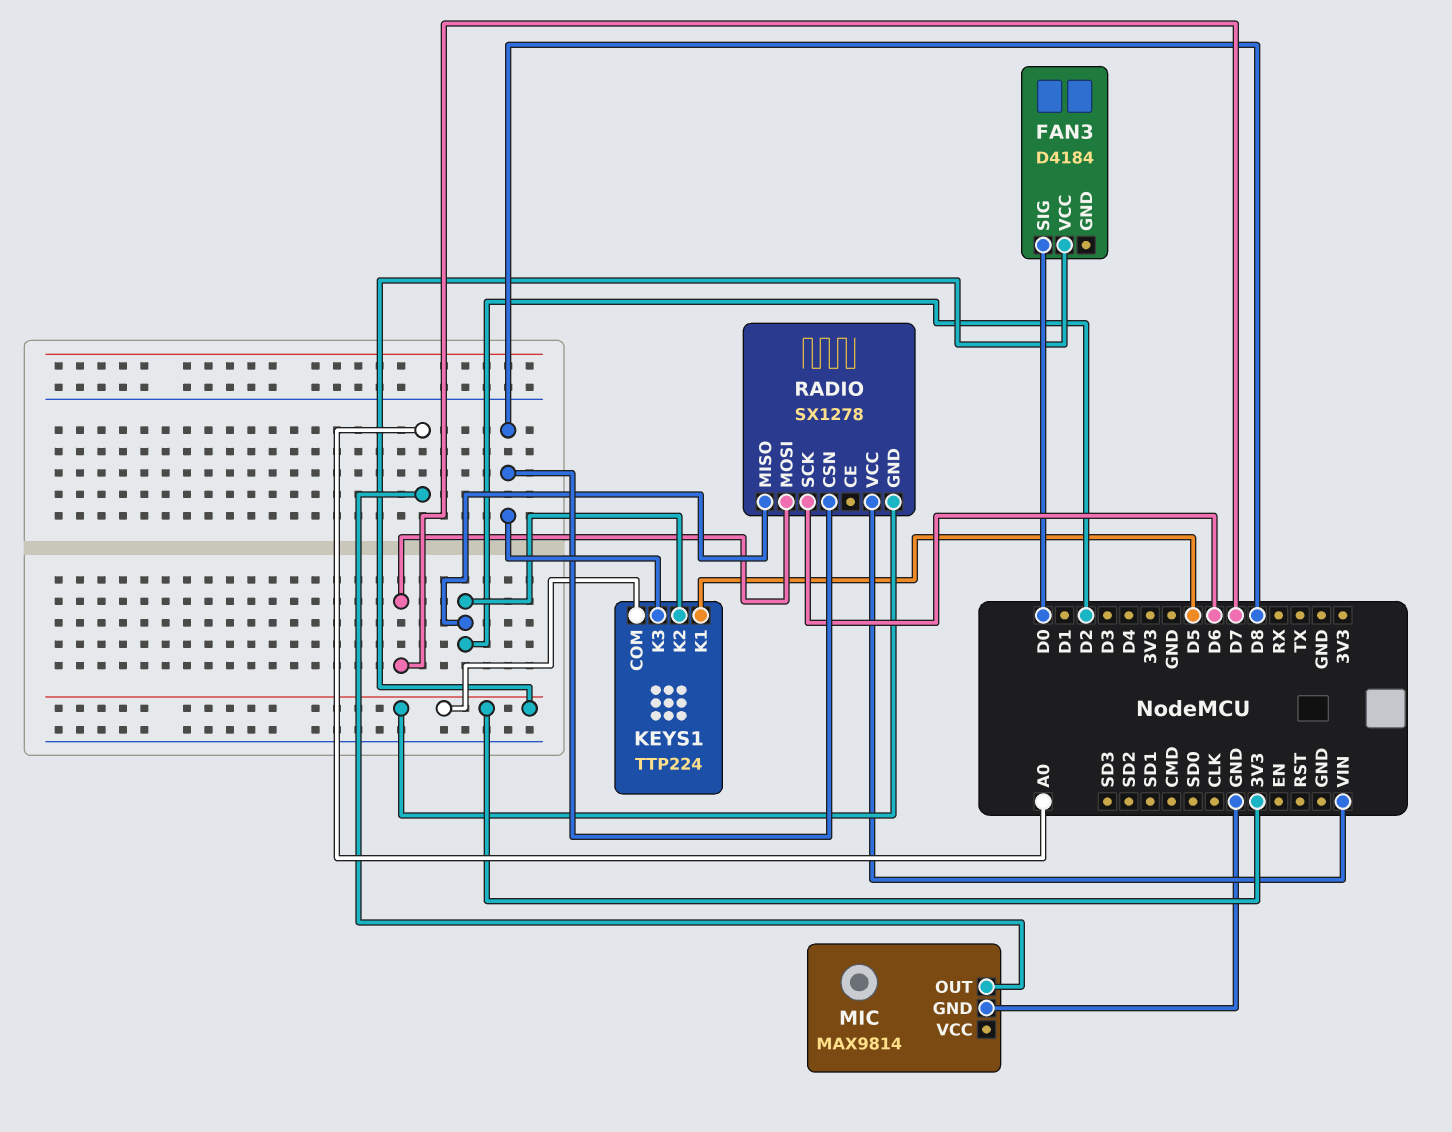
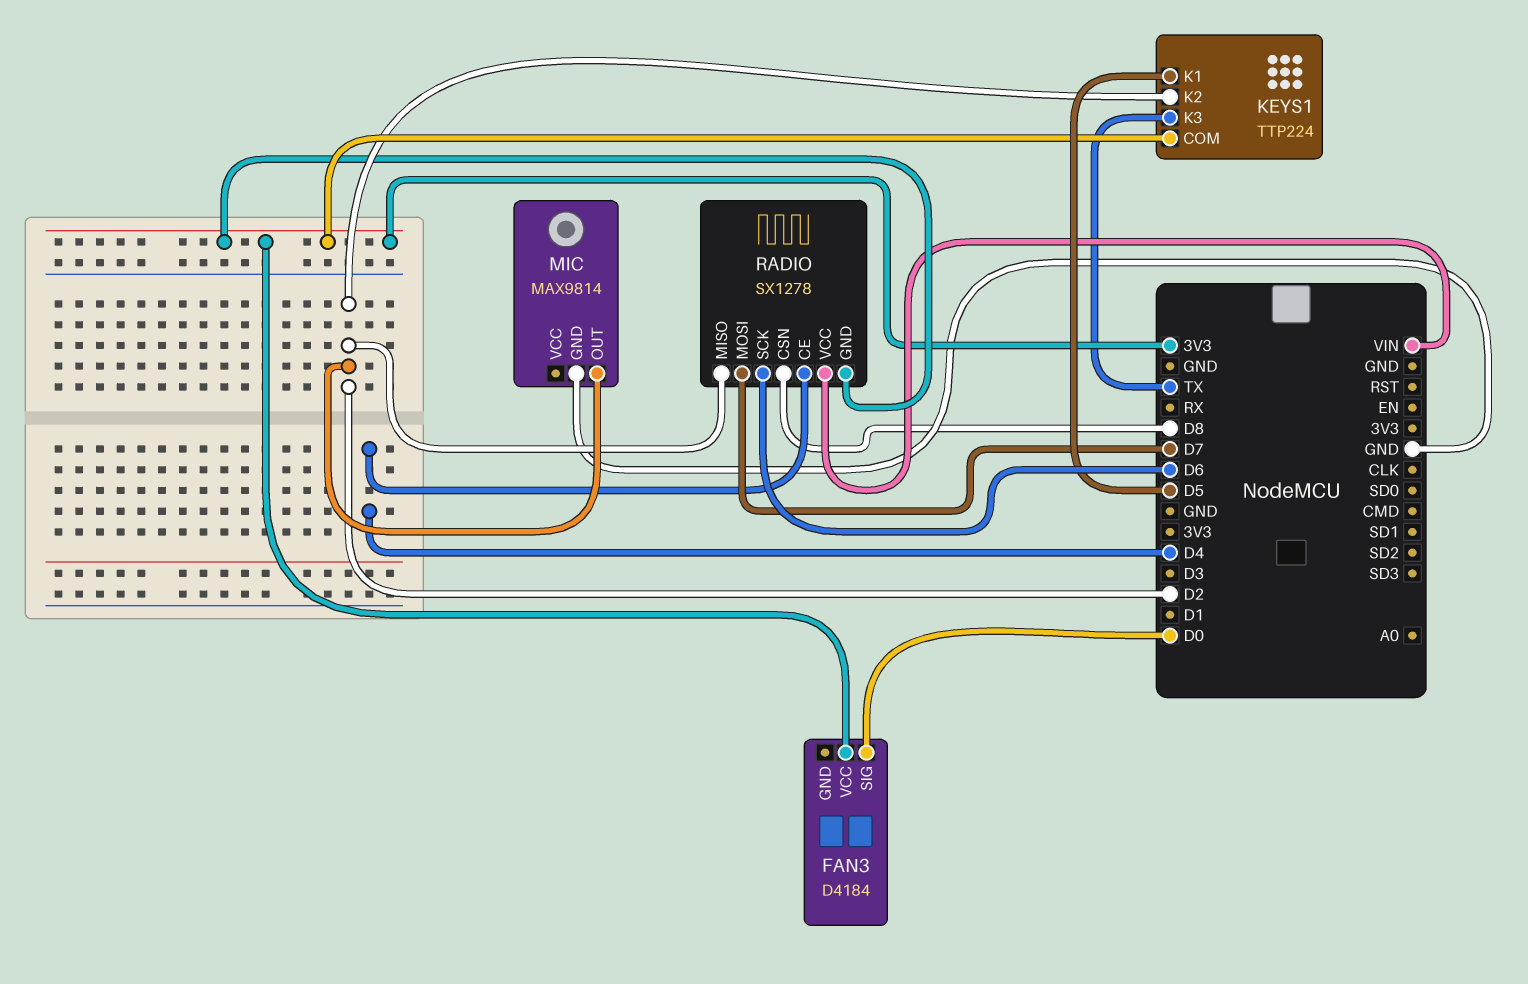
KEYS1 pin K3: D8 -> TX
MIC pin OUT: A0 -> D2
RADIO pin CE: none -> D4

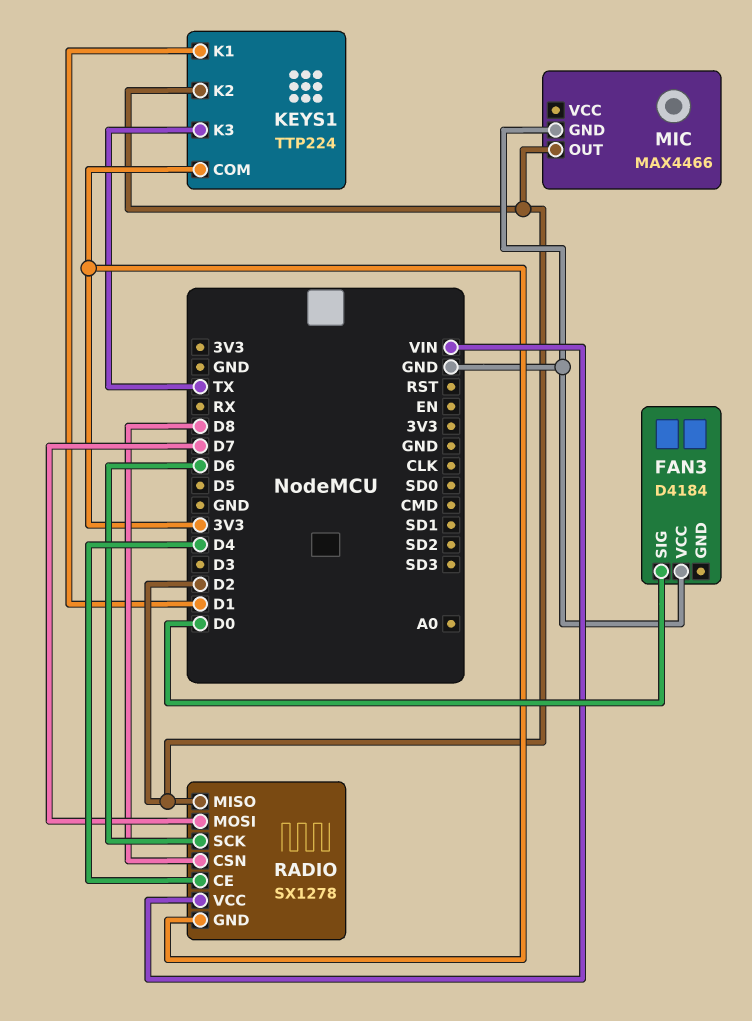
FAN3 pin VCC: 3V3 -> GND
KEYS1 pin K1: D5 -> D1
MIC: MAX9814 -> MAX4466

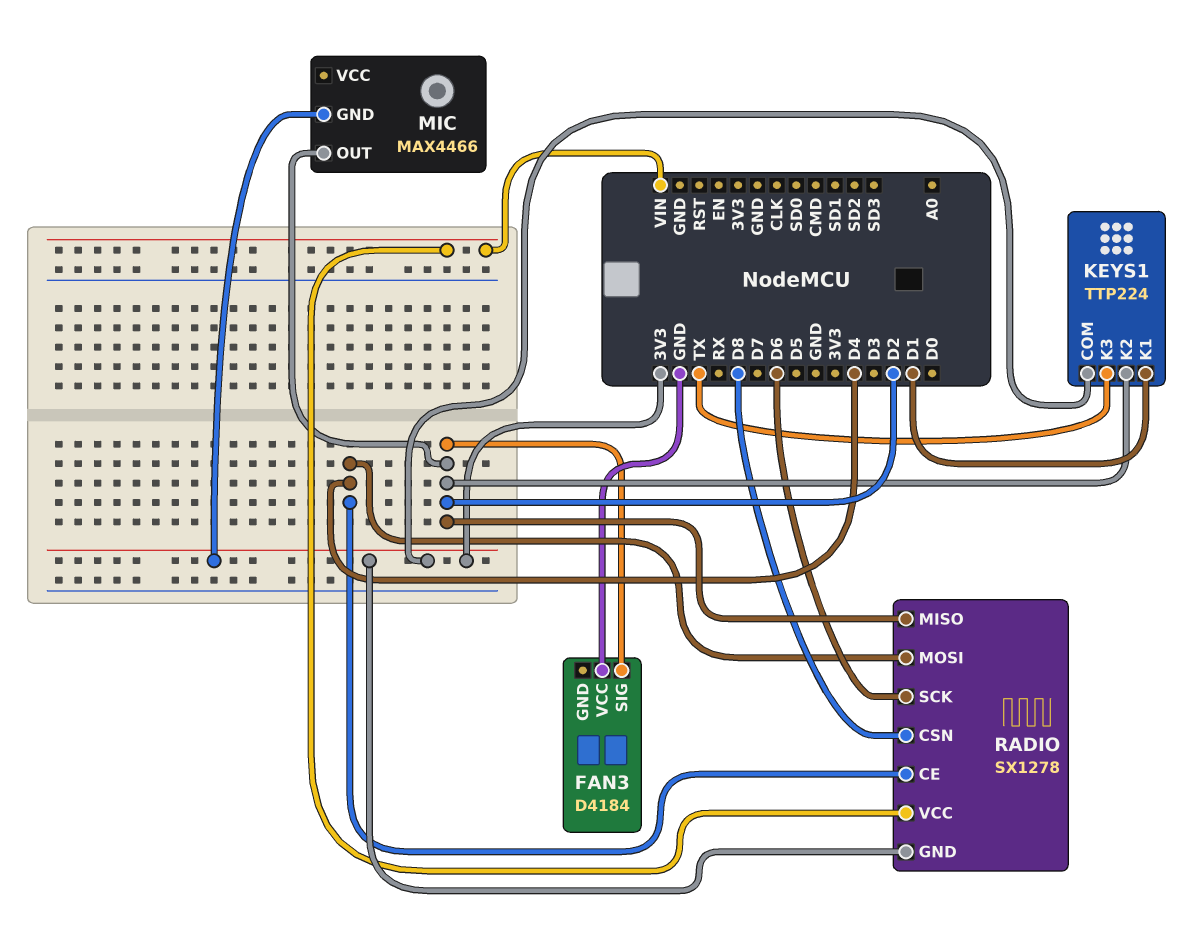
FAN3 pin SIG: D0 -> D2
MIC pin GND: GND -> 3V3
RADIO pin MOSI: D7 -> D4

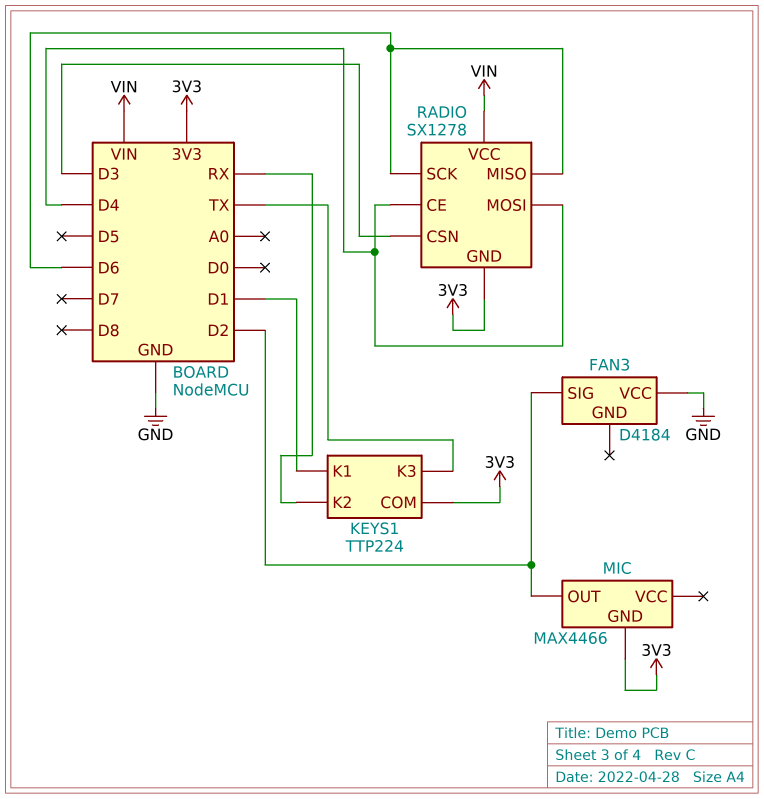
KEYS1 pin K2: D2 -> RX
RADIO pin CSN: D8 -> D3
RADIO pin MISO: D2 -> D6

